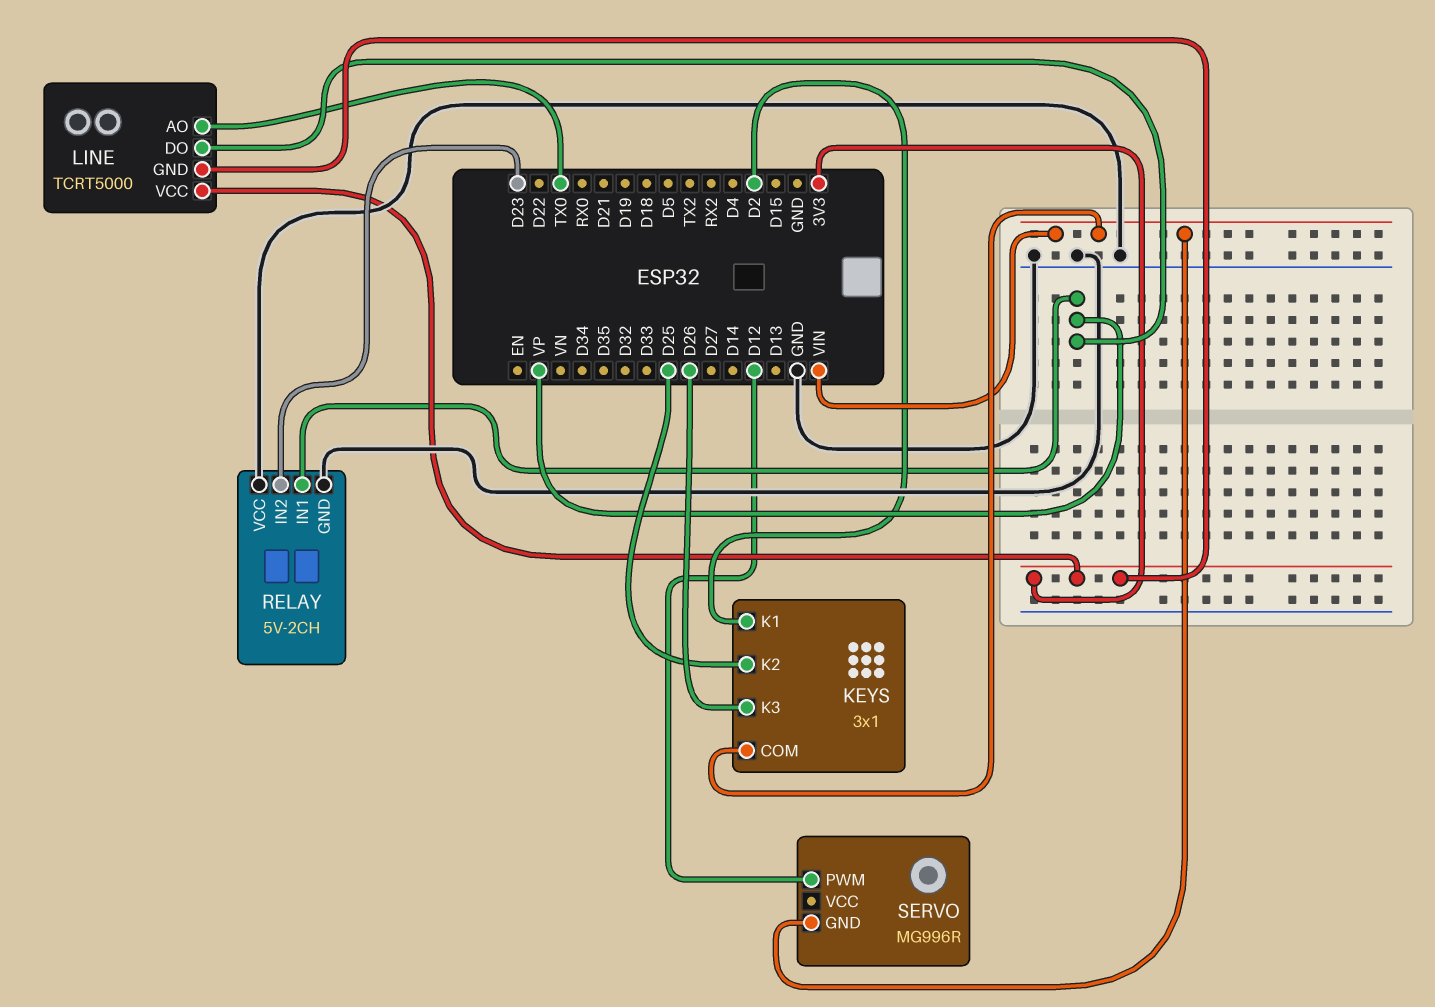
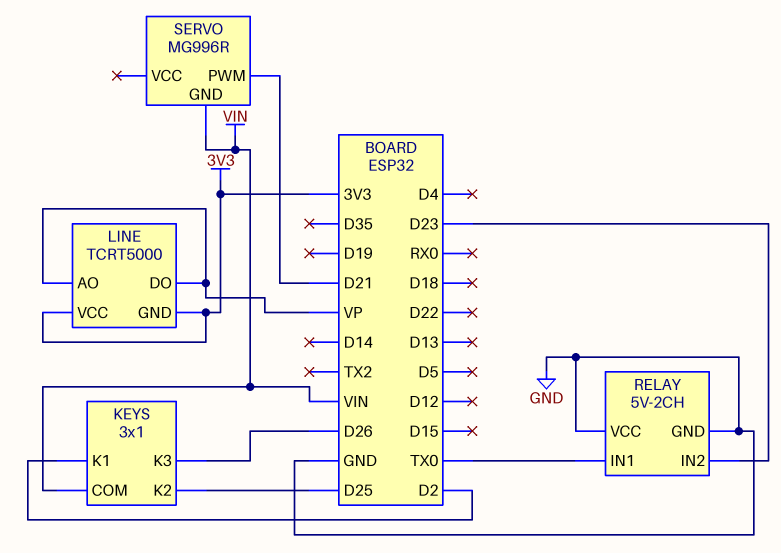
LINE pin AO: TX0 -> VP
RELAY pin IN1: VP -> TX0
SERVO pin PWM: D12 -> D21

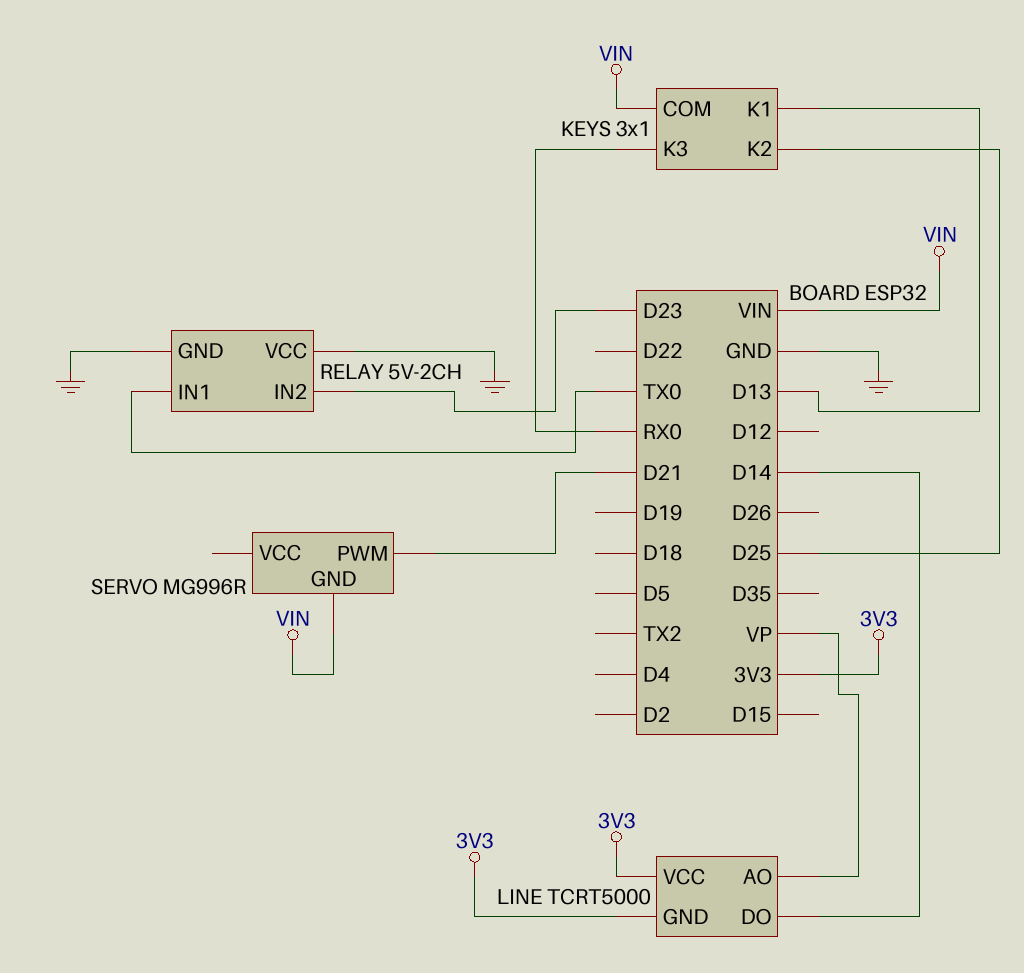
KEYS pin K1: D2 -> D13
KEYS pin K3: D26 -> RX0
LINE pin DO: VP -> D14

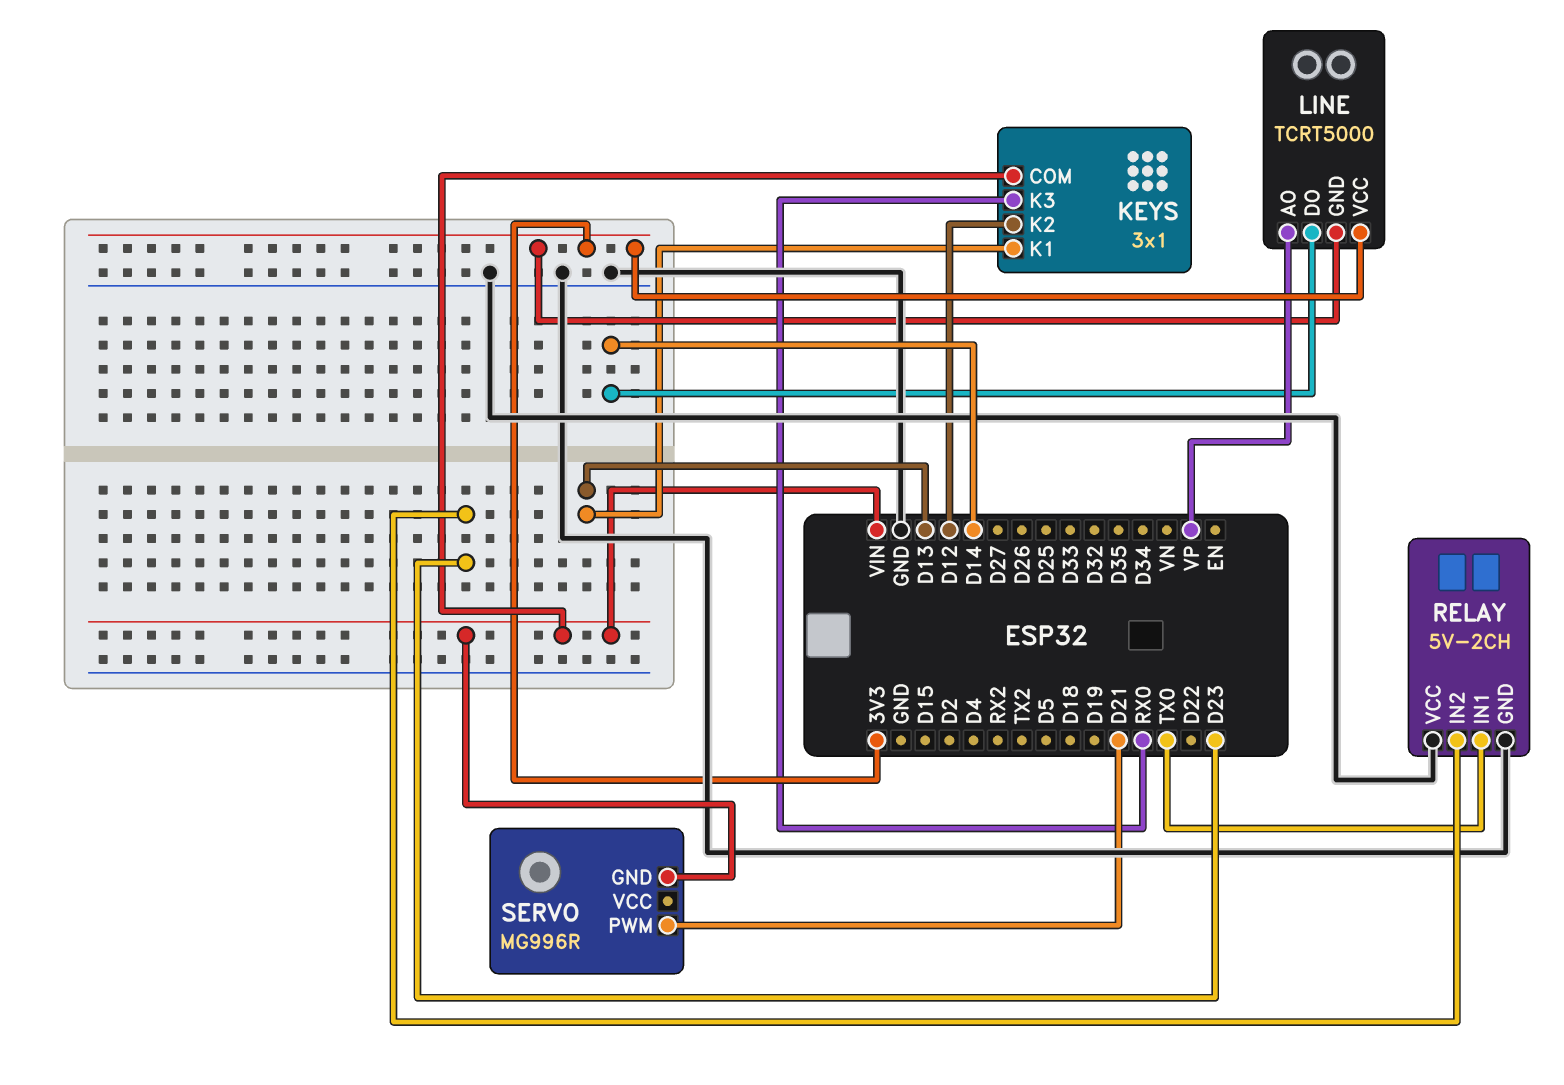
KEYS pin K2: D25 -> D12

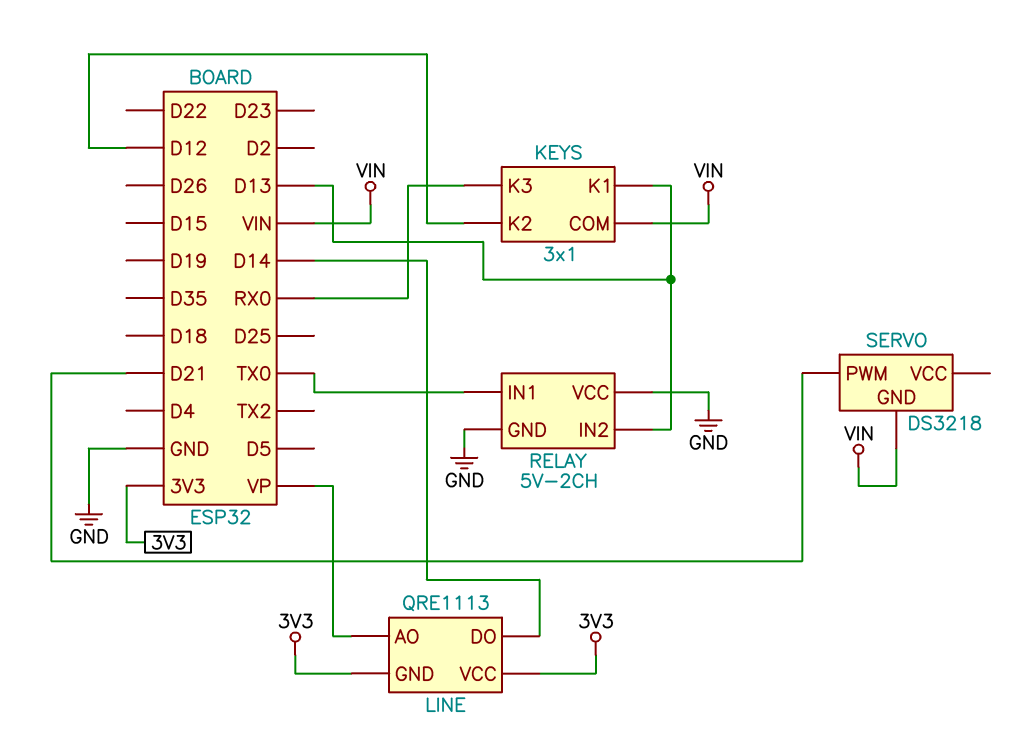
LINE: TCRT5000 -> QRE1113
RELAY pin IN2: D23 -> D13
SERVO: MG996R -> DS3218

